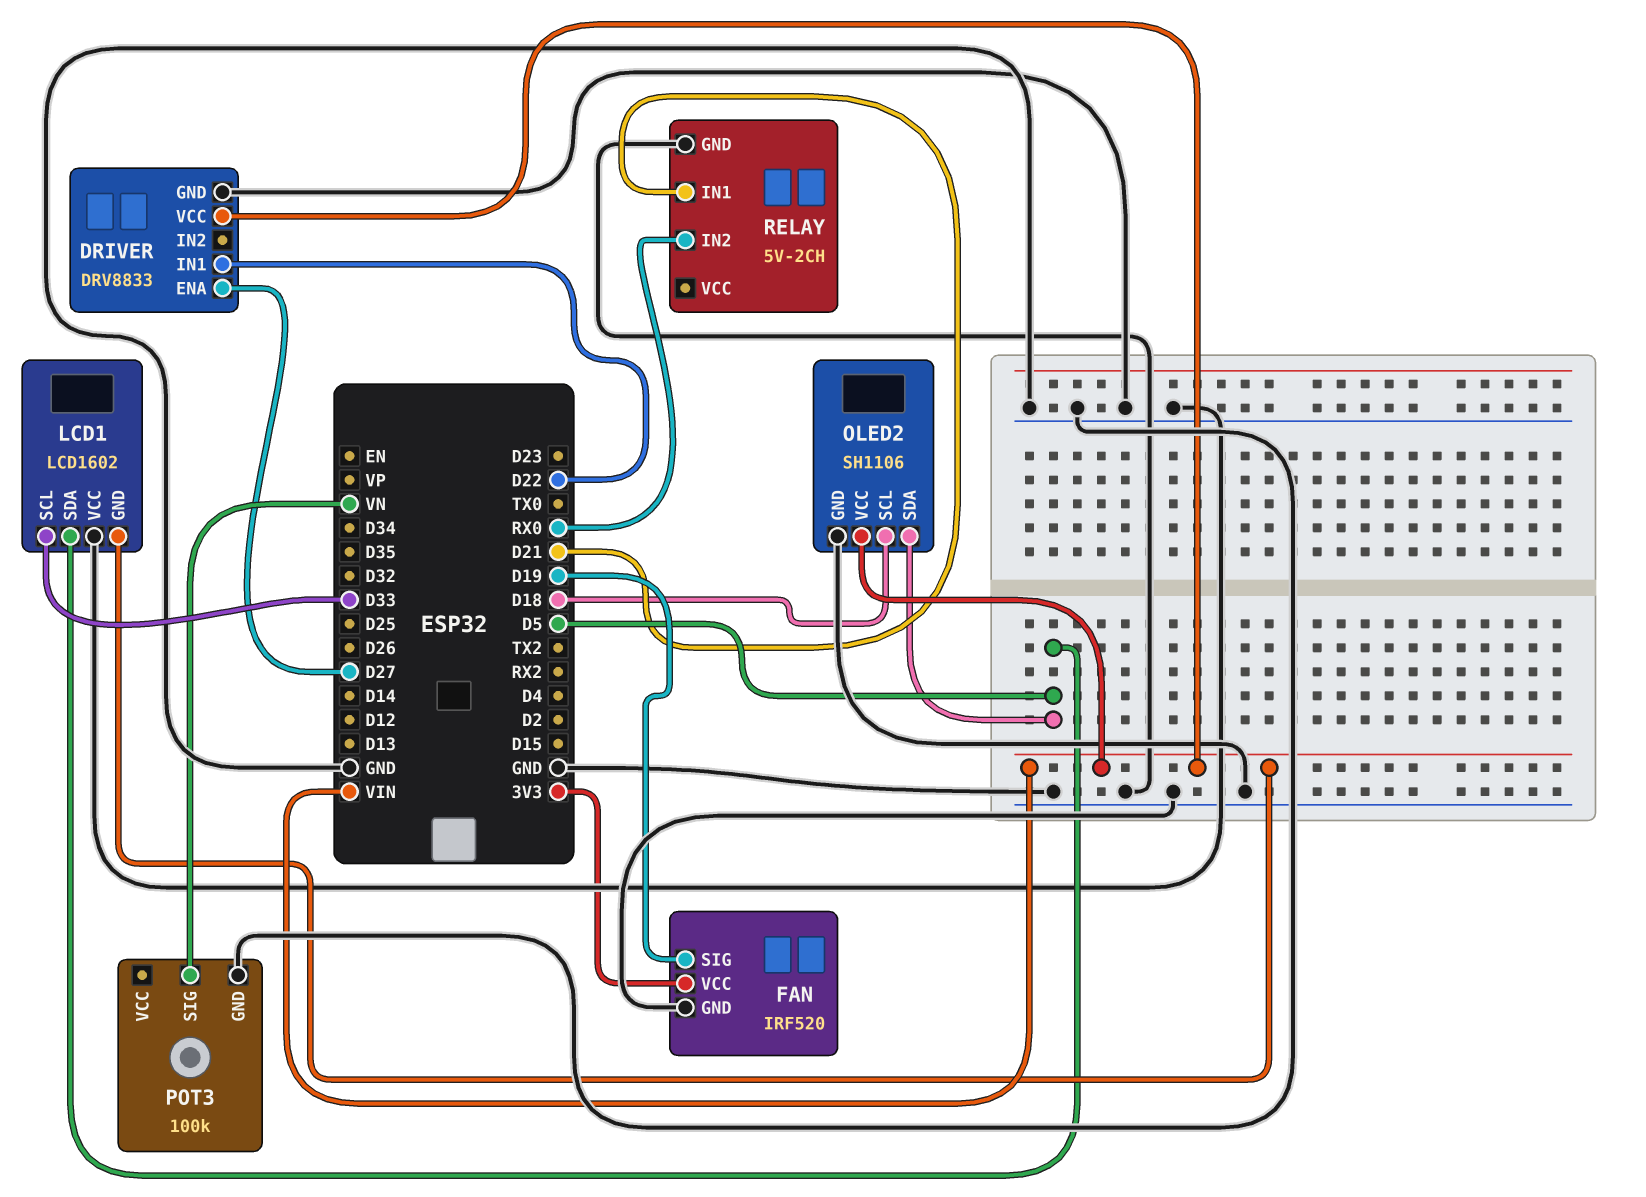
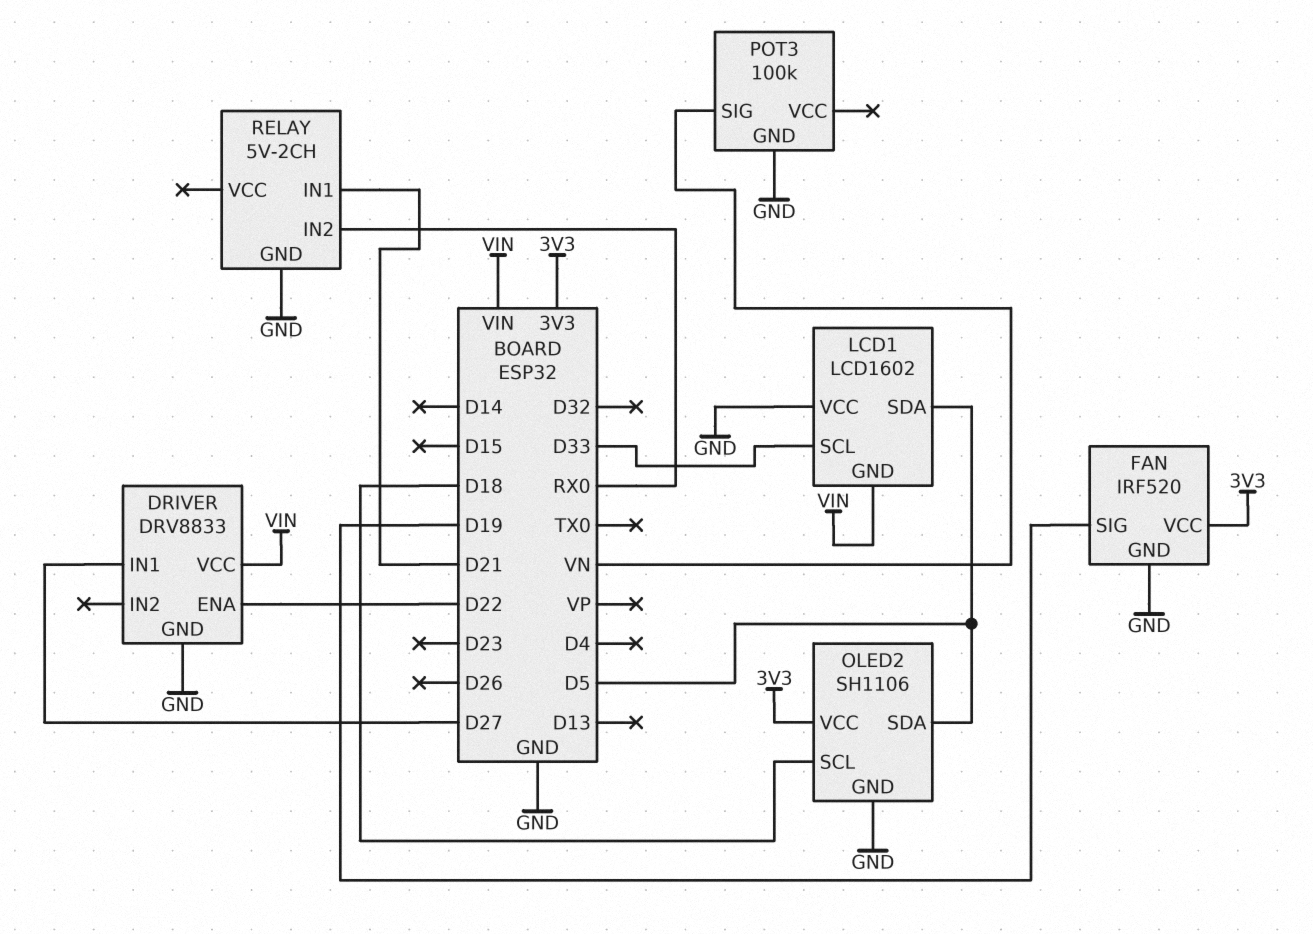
DRIVER pin ENA: D27 -> D22
DRIVER pin IN1: D22 -> D27
OLED2 pin VCC: VIN -> 3V3

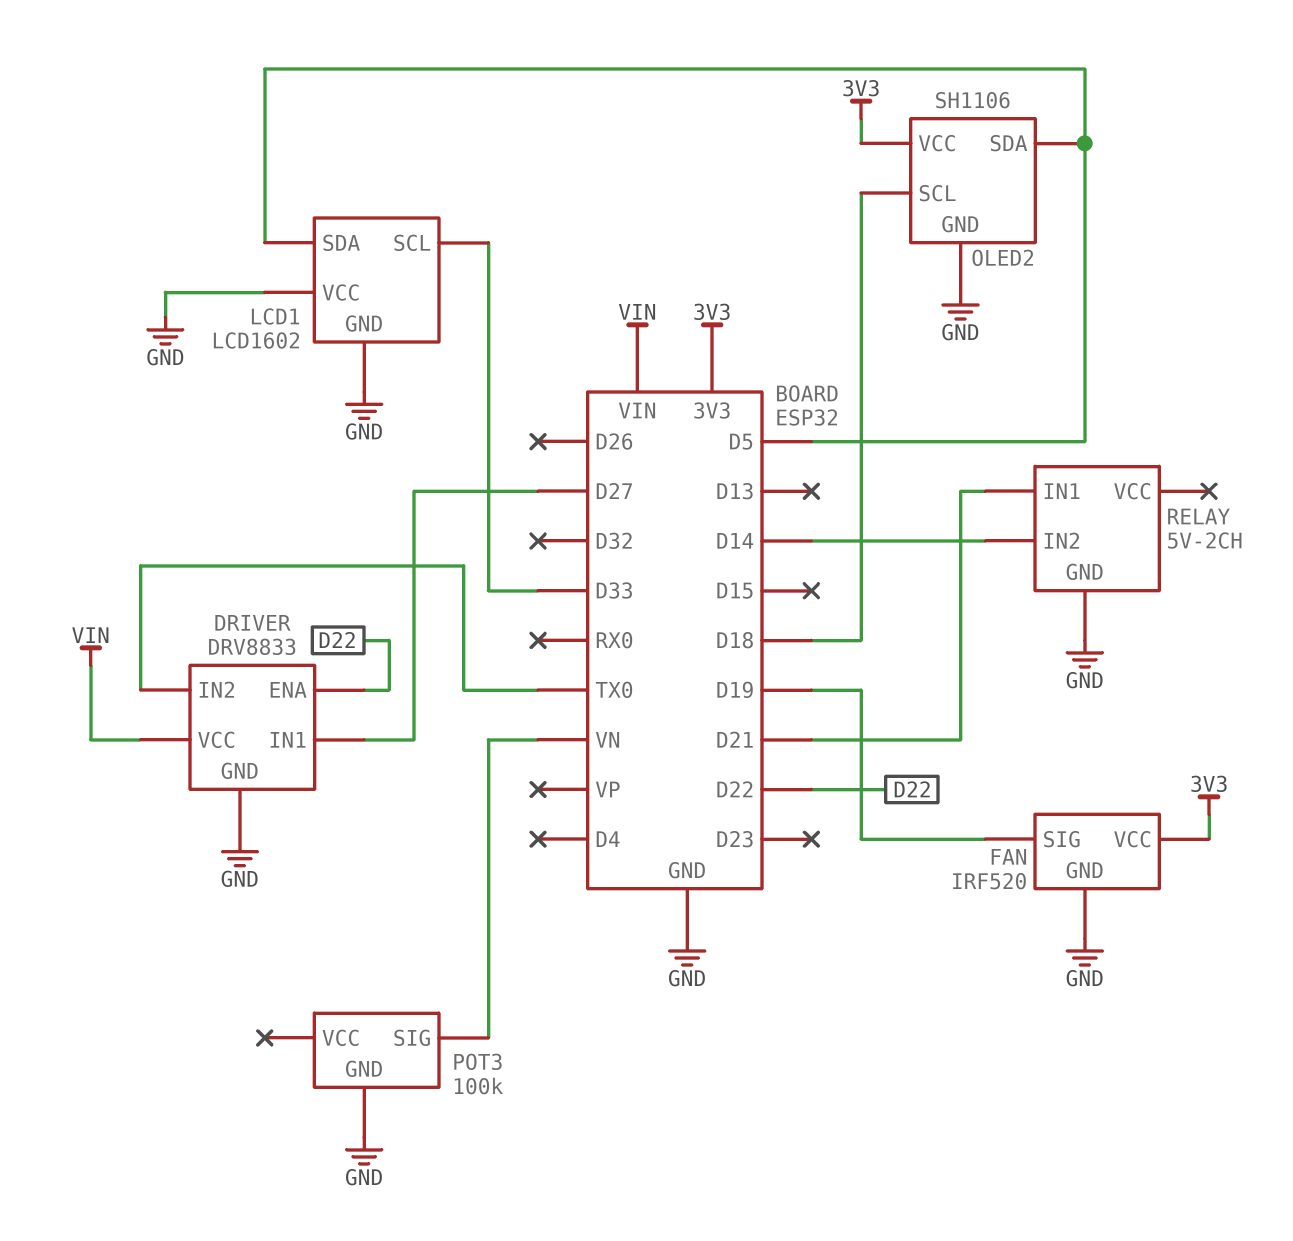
DRIVER pin IN2: none -> TX0
LCD1 pin GND: VIN -> GND
RELAY pin IN2: RX0 -> D14

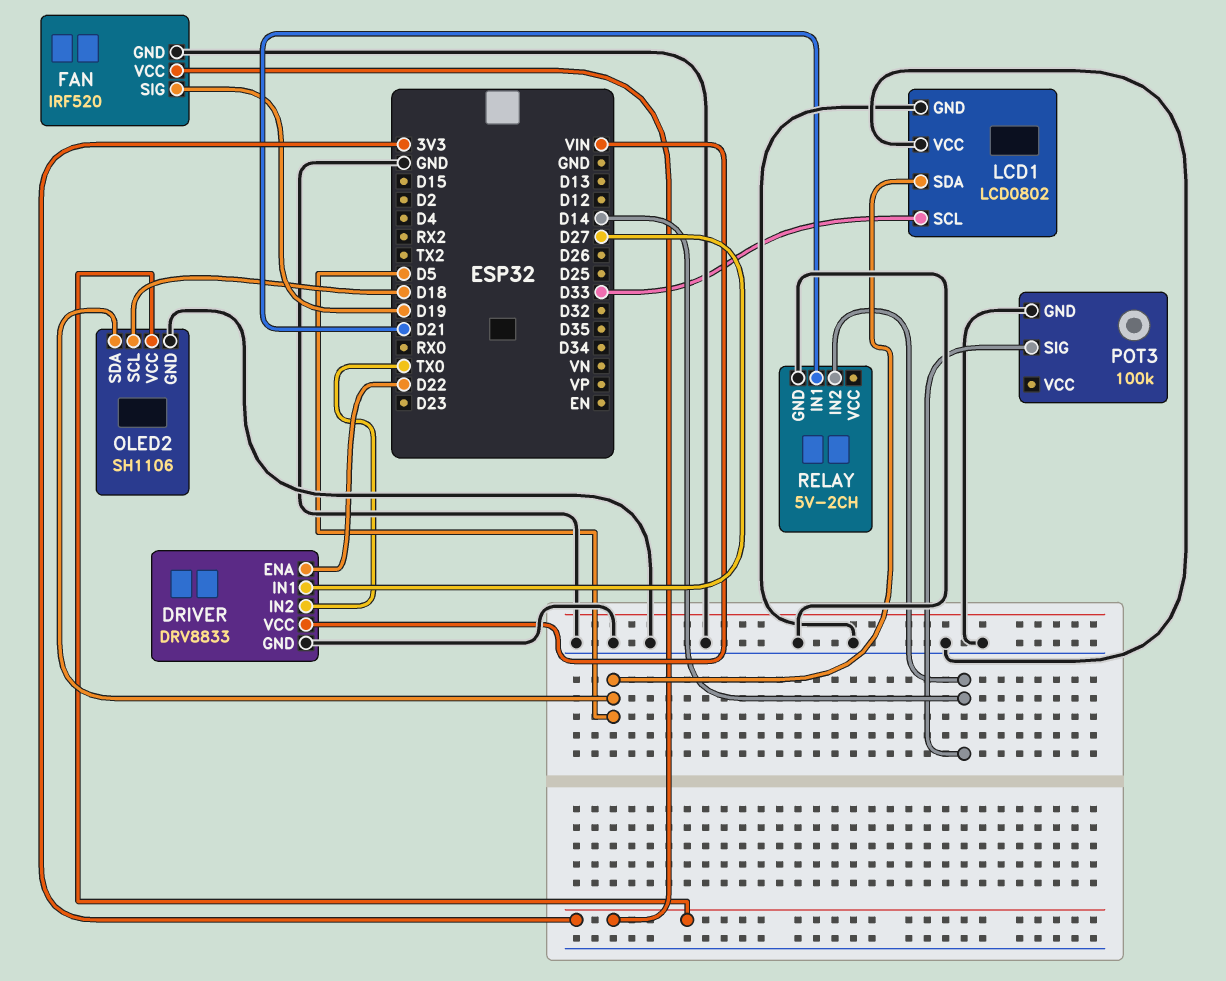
LCD1: LCD1602 -> LCD0802
POT3 pin SIG: VN -> D14

